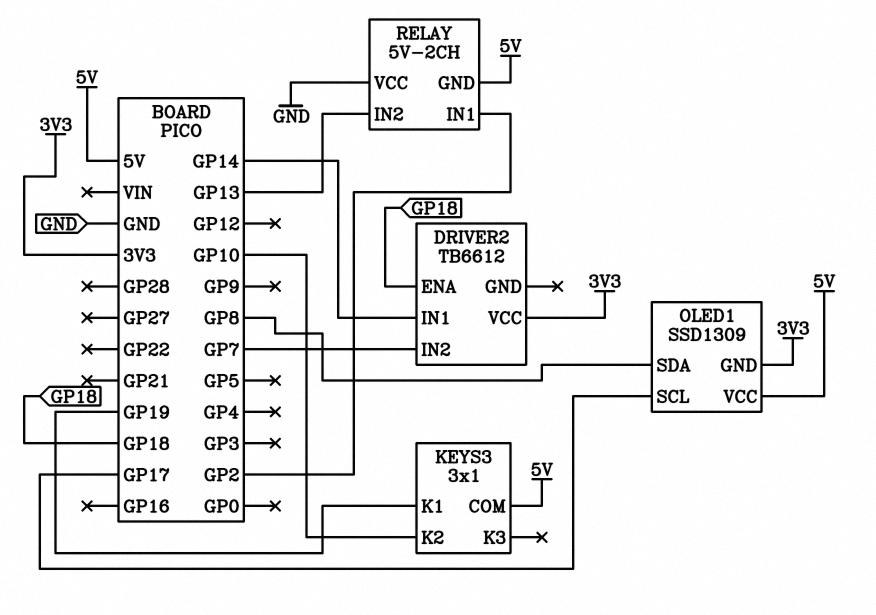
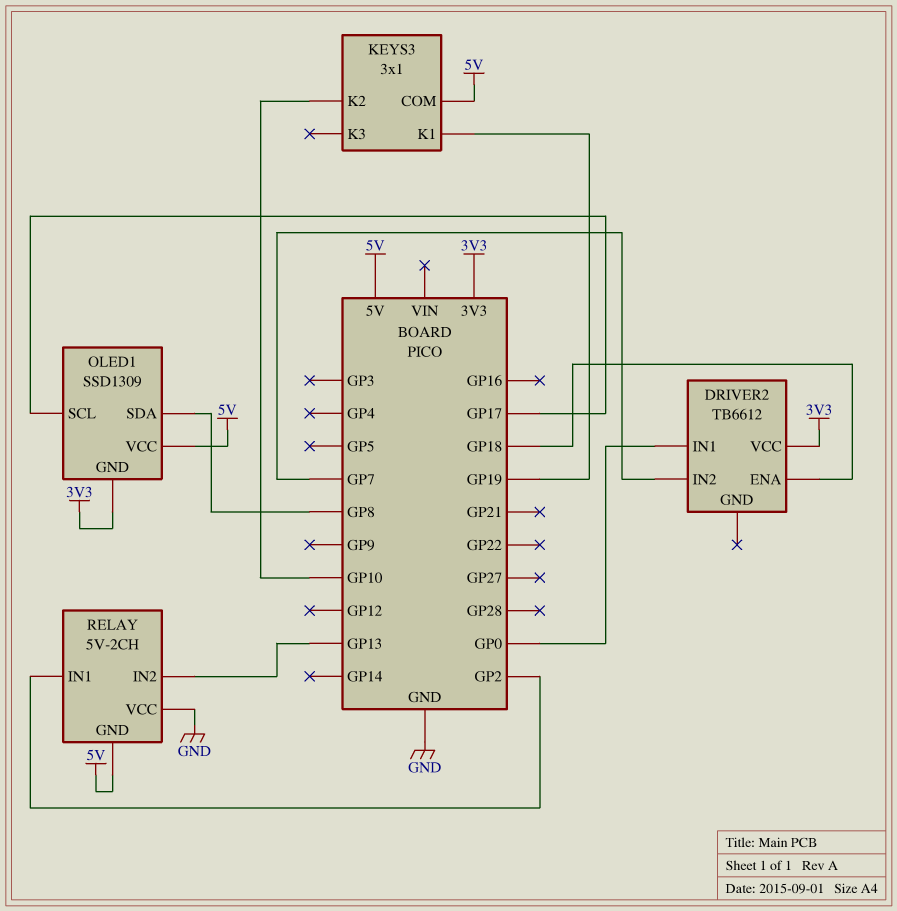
DRIVER2 pin IN1: GP14 -> GP0

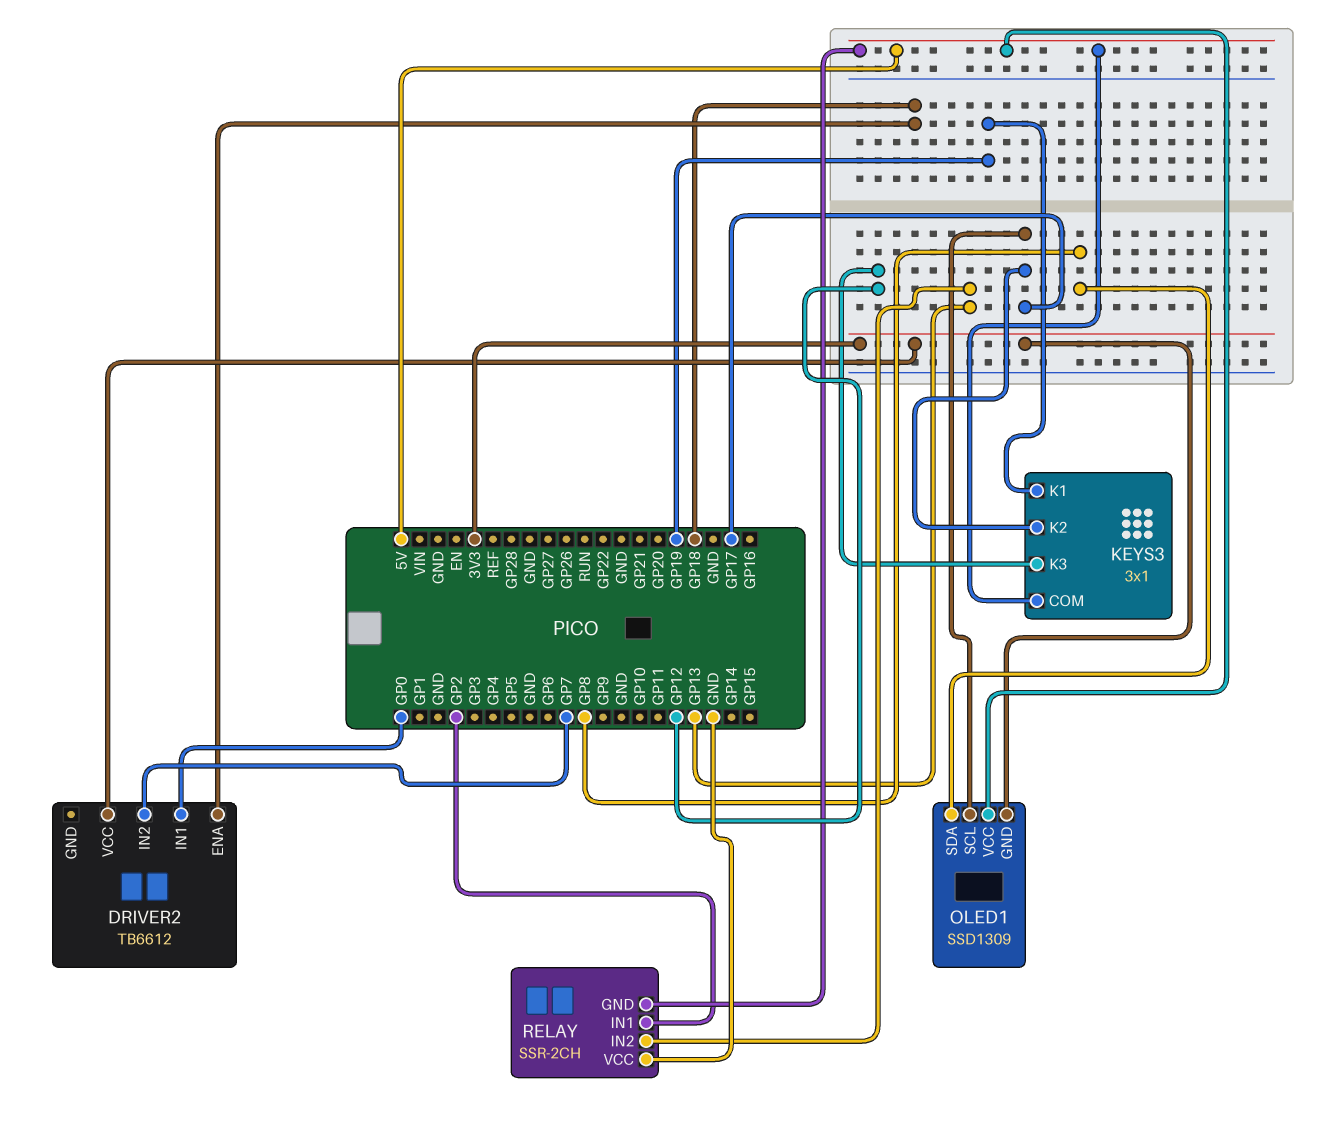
KEYS3 pin K2: GP10 -> GP17
KEYS3 pin K3: none -> GP12
RELAY: 5V-2CH -> SSR-2CH

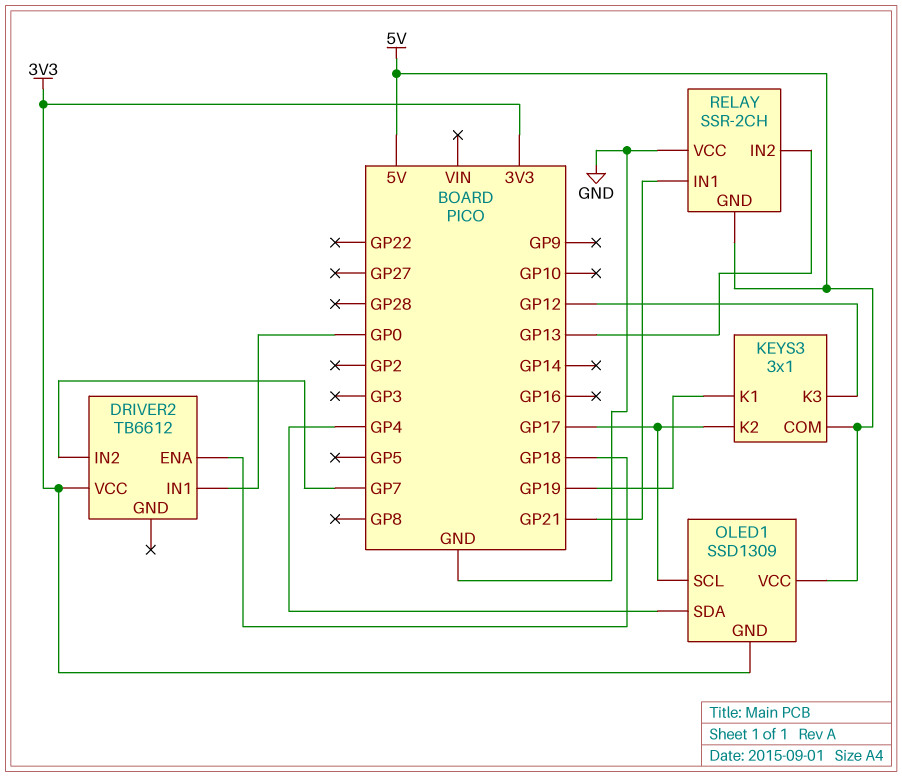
OLED1 pin SDA: GP8 -> GP4
RELAY pin IN1: GP2 -> GP21

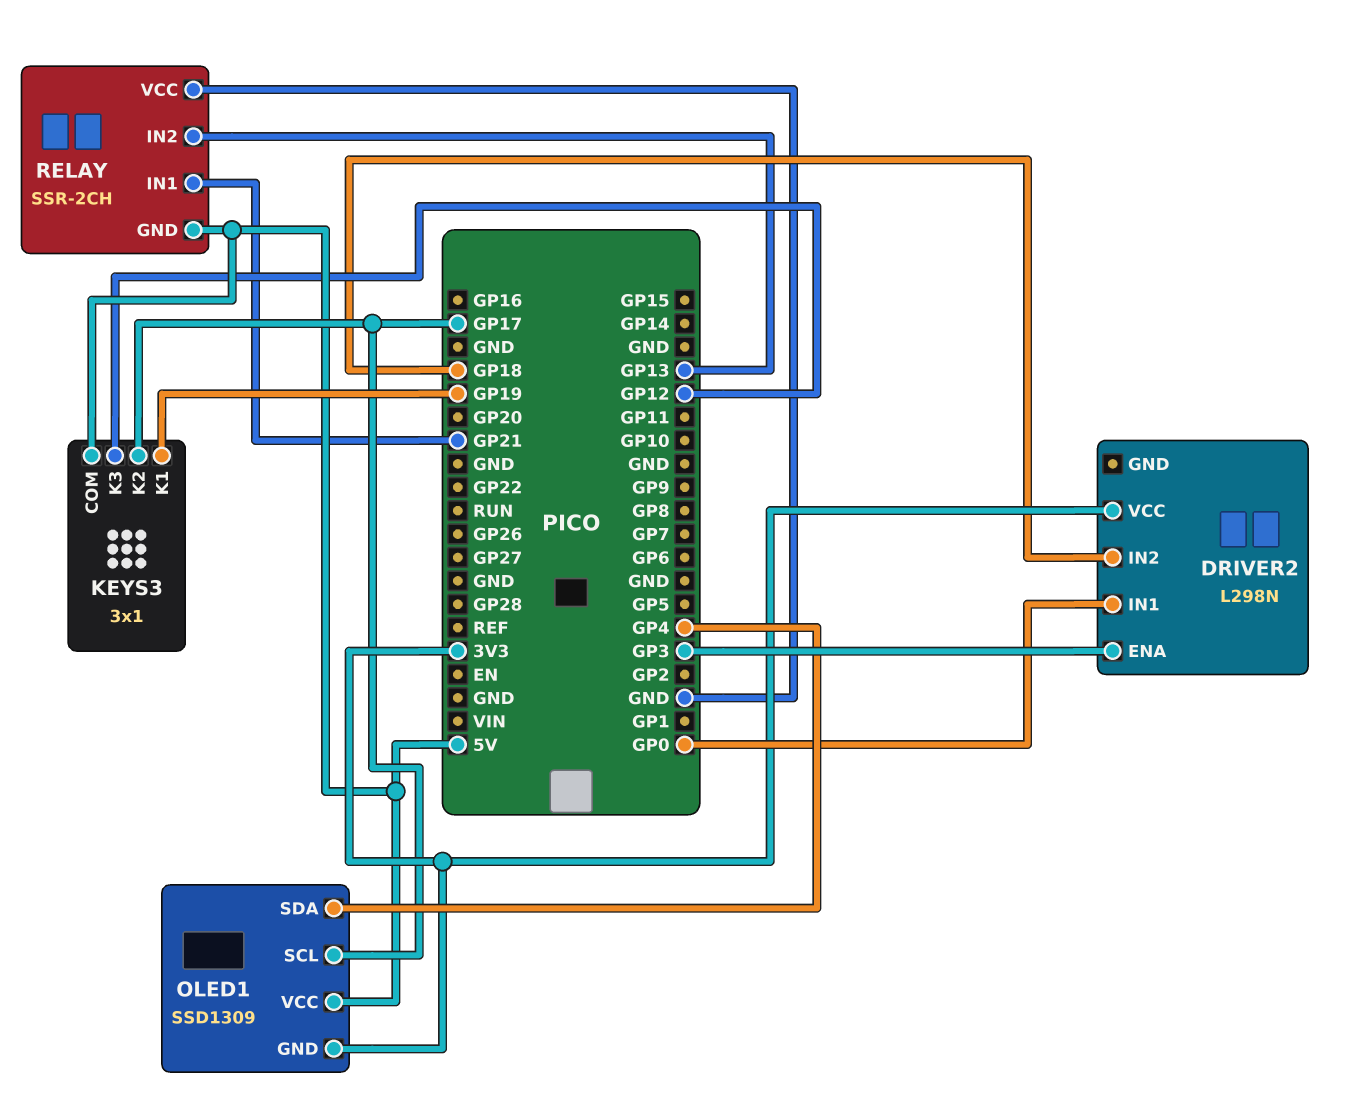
DRIVER2: TB6612 -> L298N
DRIVER2 pin ENA: GP18 -> GP3
DRIVER2 pin IN2: GP7 -> GP18

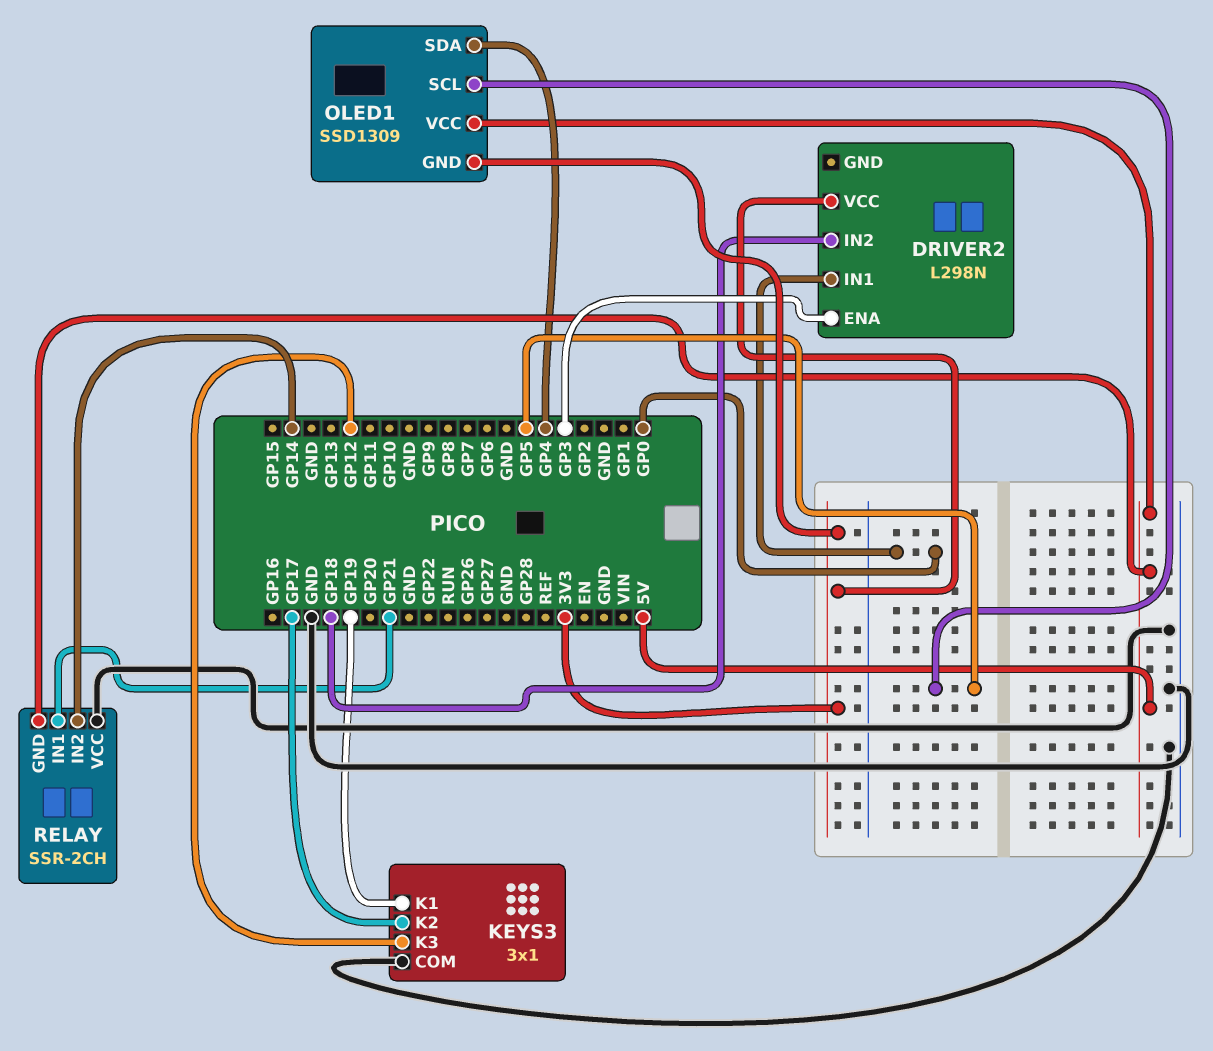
KEYS3 pin COM: 5V -> GND
OLED1 pin SCL: GP17 -> GP5
RELAY pin IN2: GP13 -> GP14

